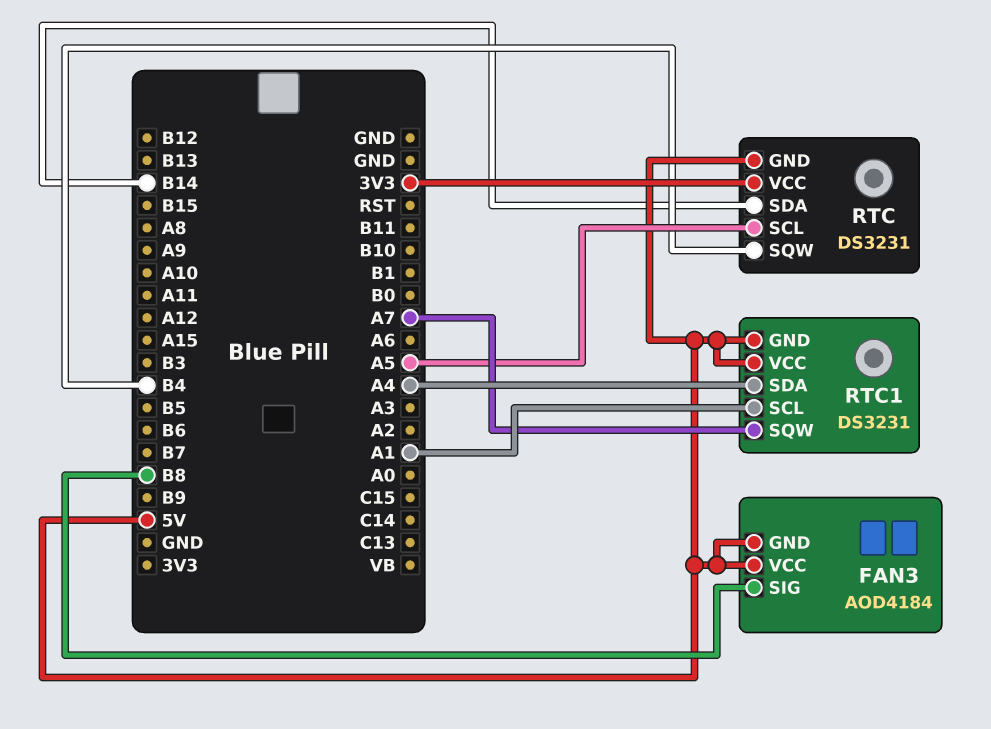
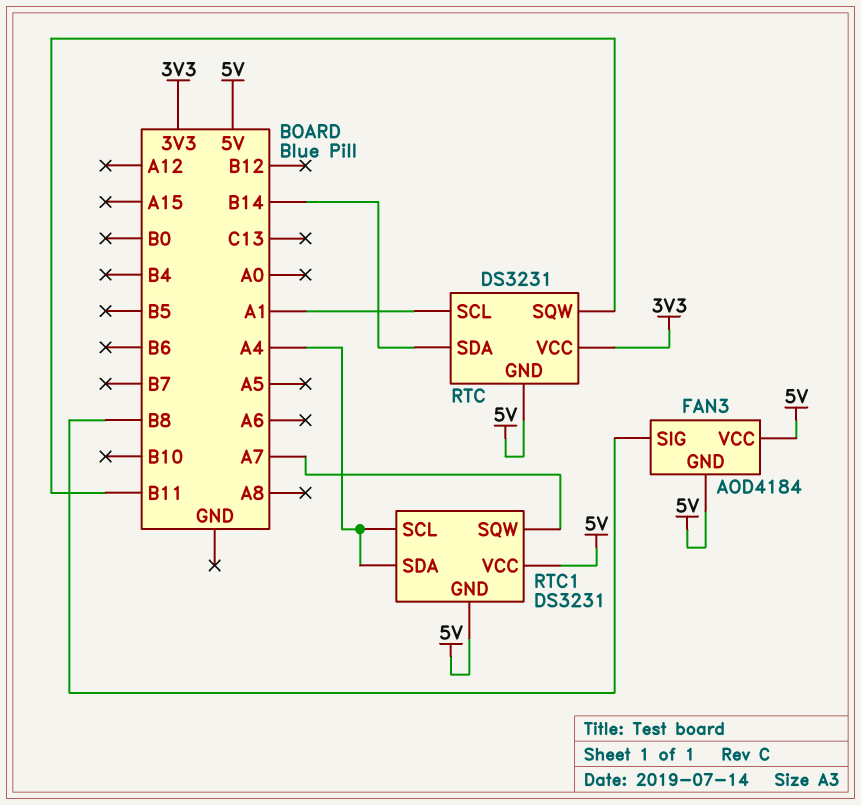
RTC pin SCL: A5 -> A1
RTC pin SQW: B4 -> B11
RTC1 pin SCL: A1 -> A4

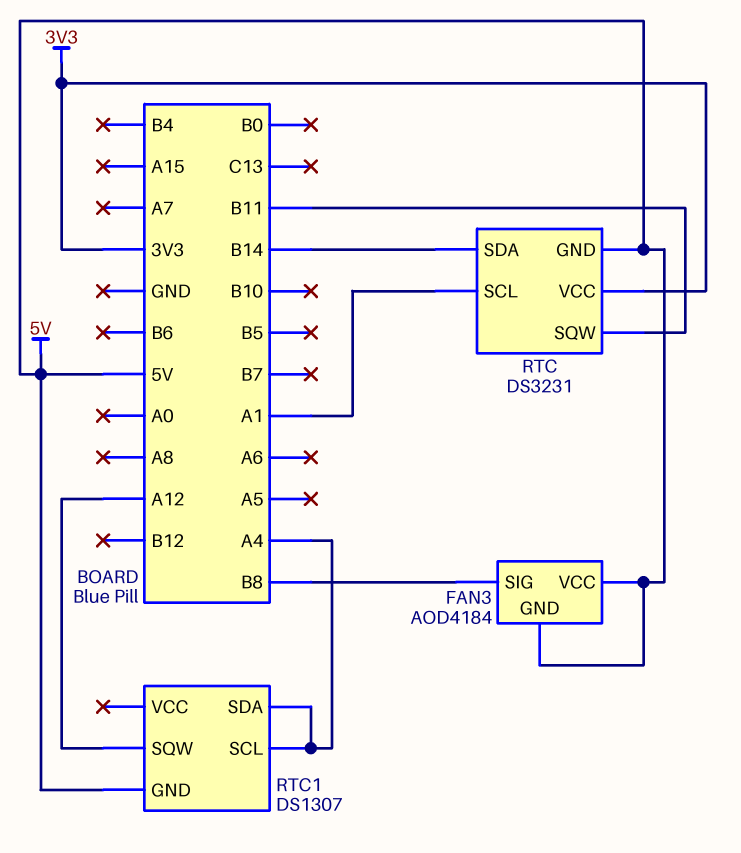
RTC1: DS3231 -> DS1307
RTC1 pin SQW: A7 -> A12
RTC1 pin VCC: 5V -> none

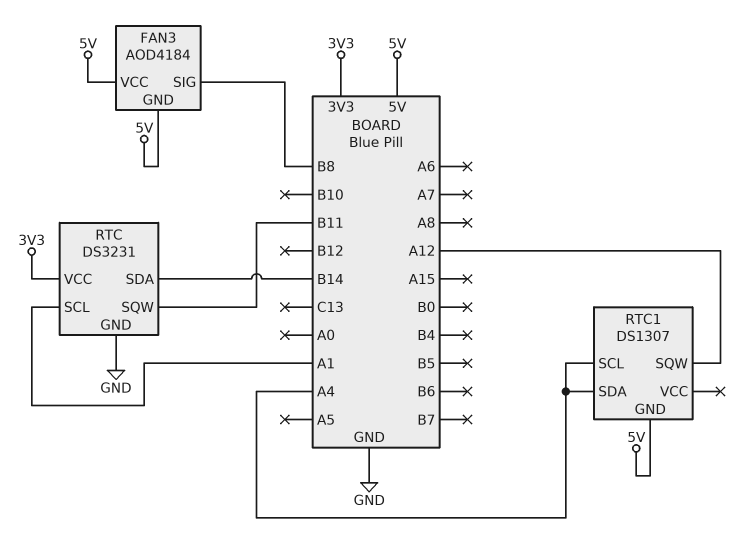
RTC pin GND: 5V -> GND

